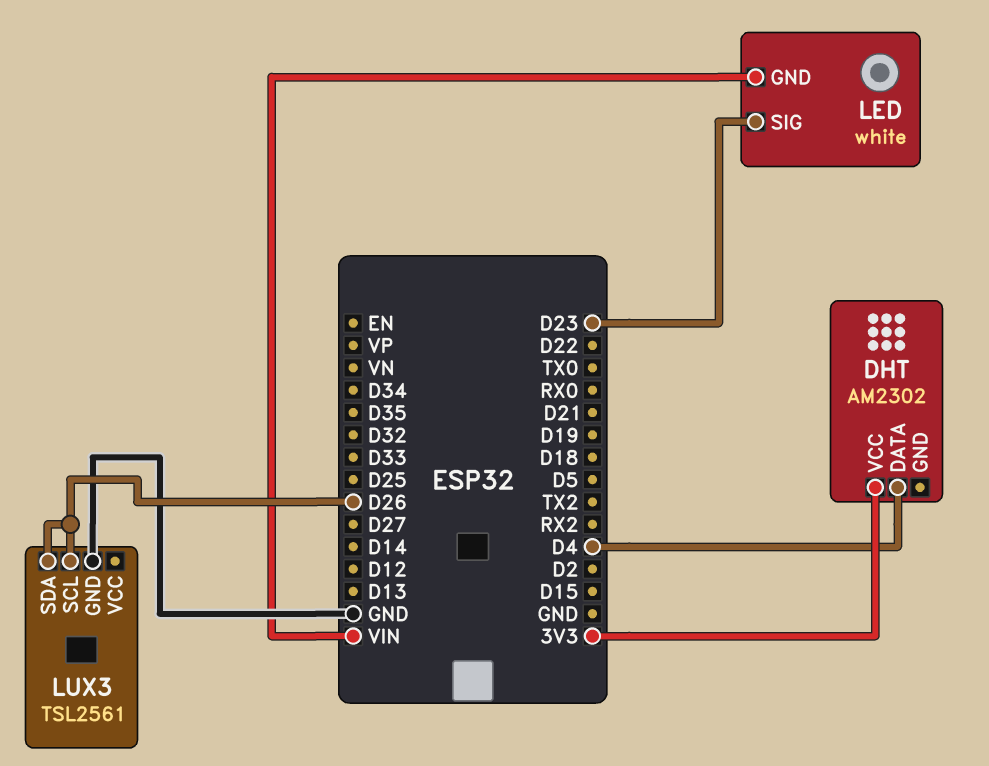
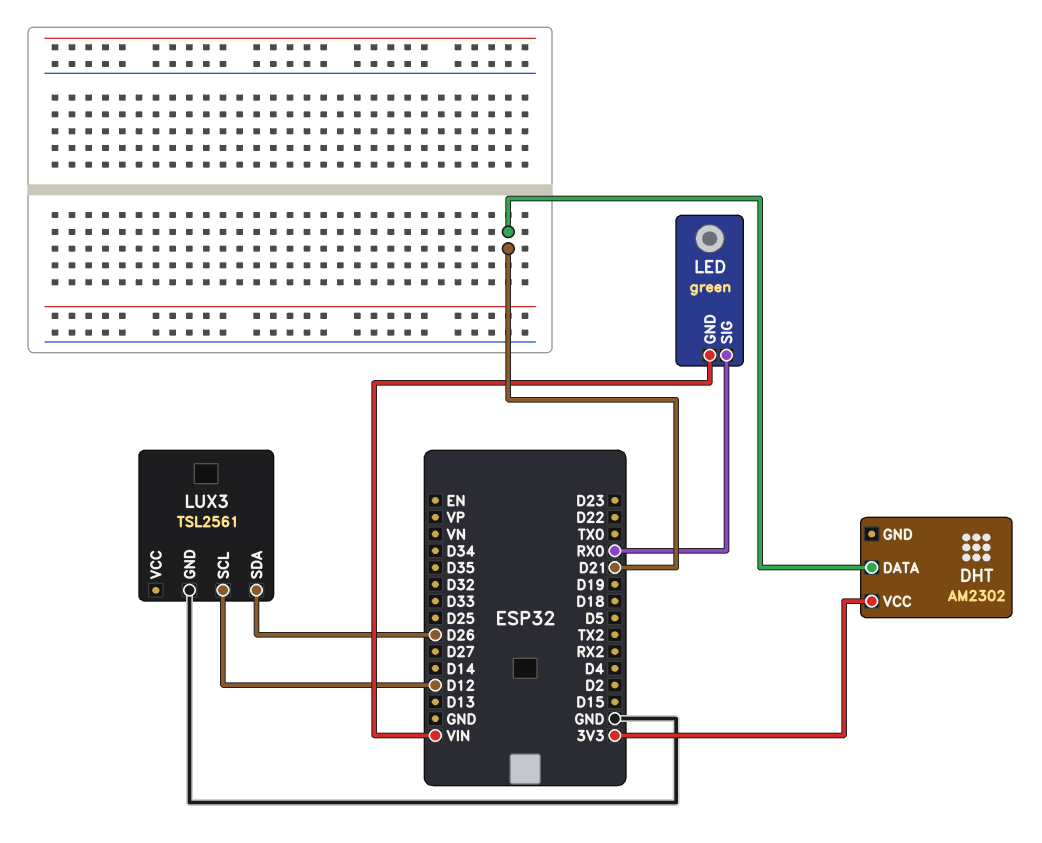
DHT pin DATA: D4 -> D21
LED: white -> green
LED pin SIG: D23 -> RX0
LUX3 pin SCL: D26 -> D12

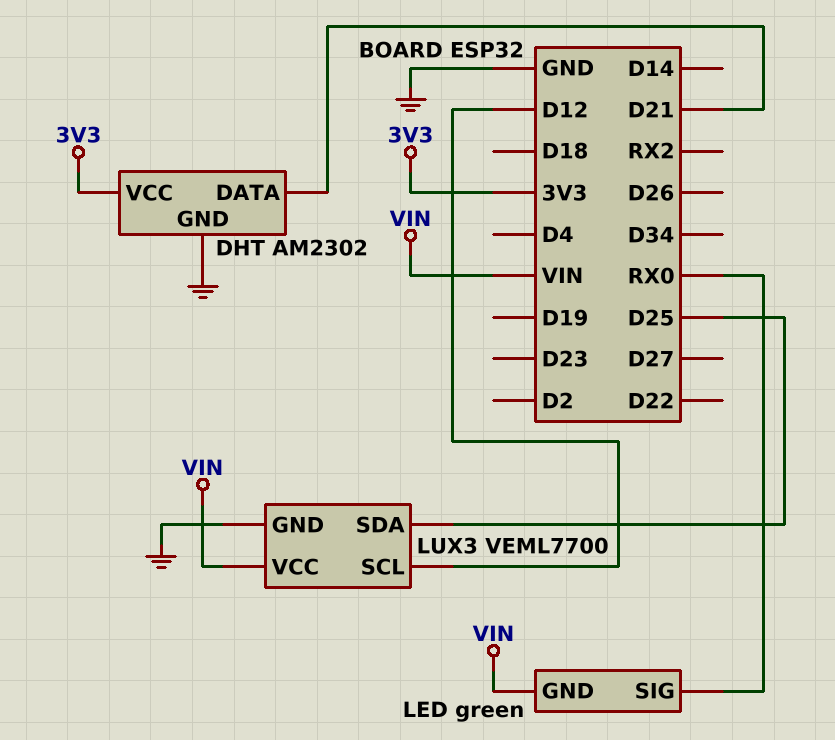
DHT pin GND: none -> GND
LUX3: TSL2561 -> VEML7700
LUX3 pin SDA: D26 -> D25
LUX3 pin VCC: none -> VIN

